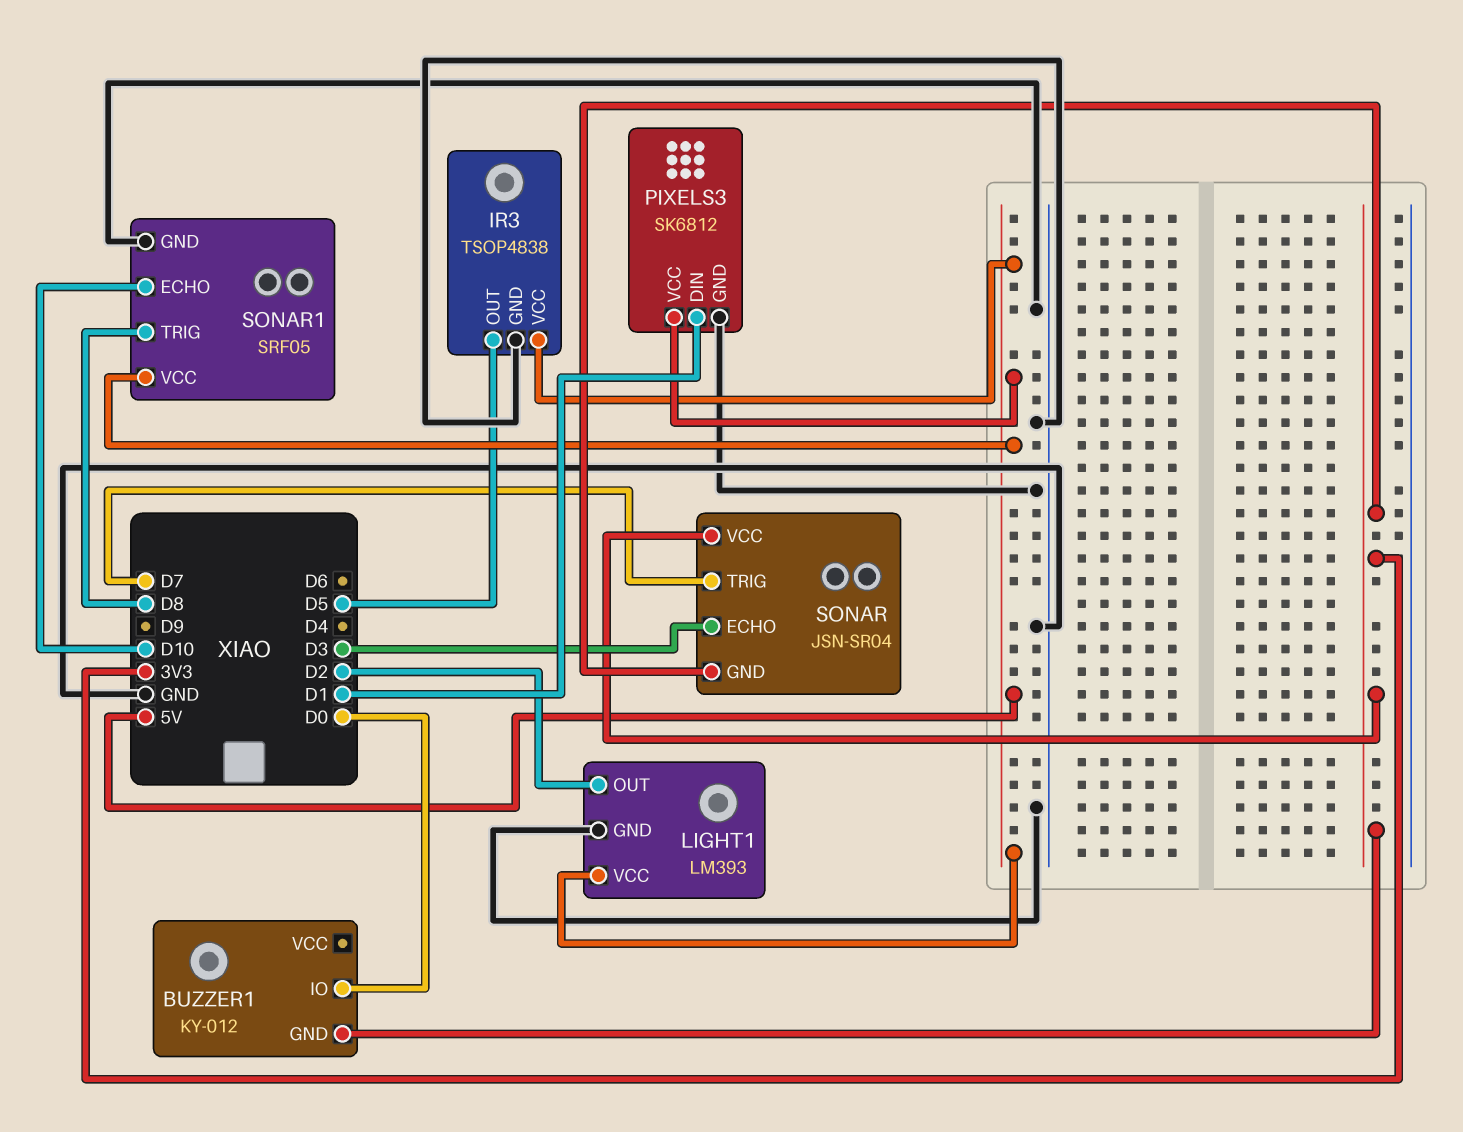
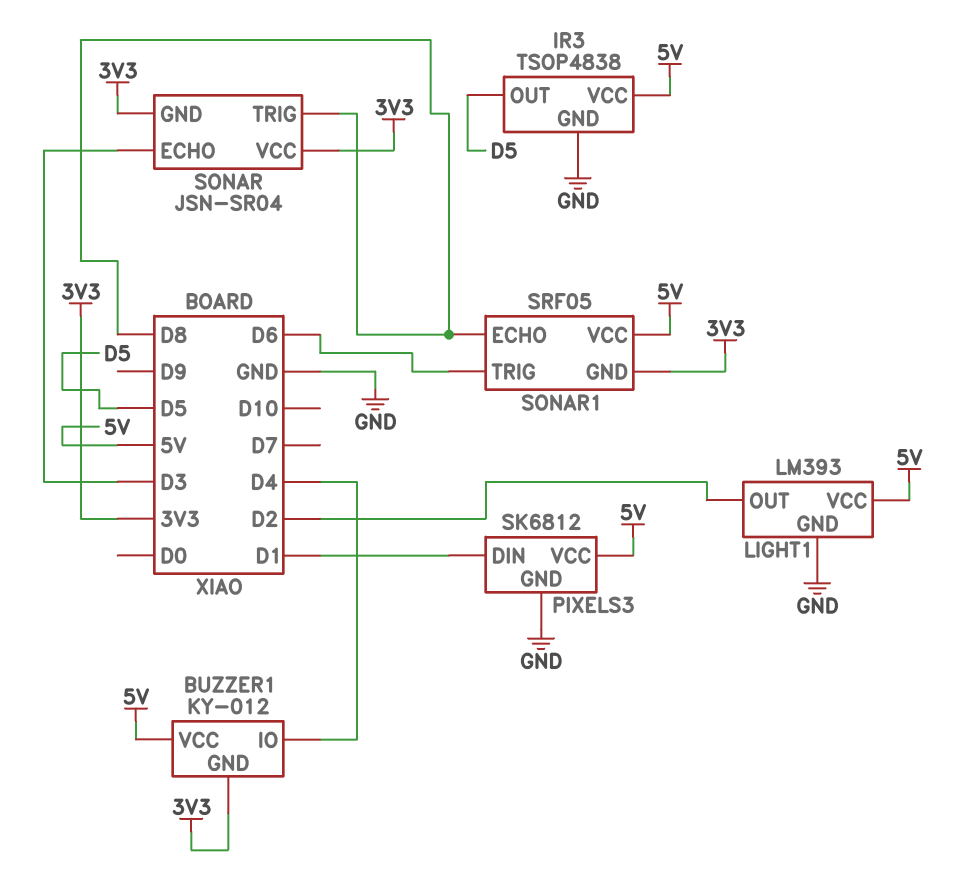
BUZZER1 pin IO: D0 -> D4
BUZZER1 pin VCC: none -> 5V
SONAR pin TRIG: D7 -> D8
SONAR1 pin ECHO: D10 -> D8
SONAR1 pin GND: GND -> 3V3
SONAR1 pin TRIG: D8 -> D6

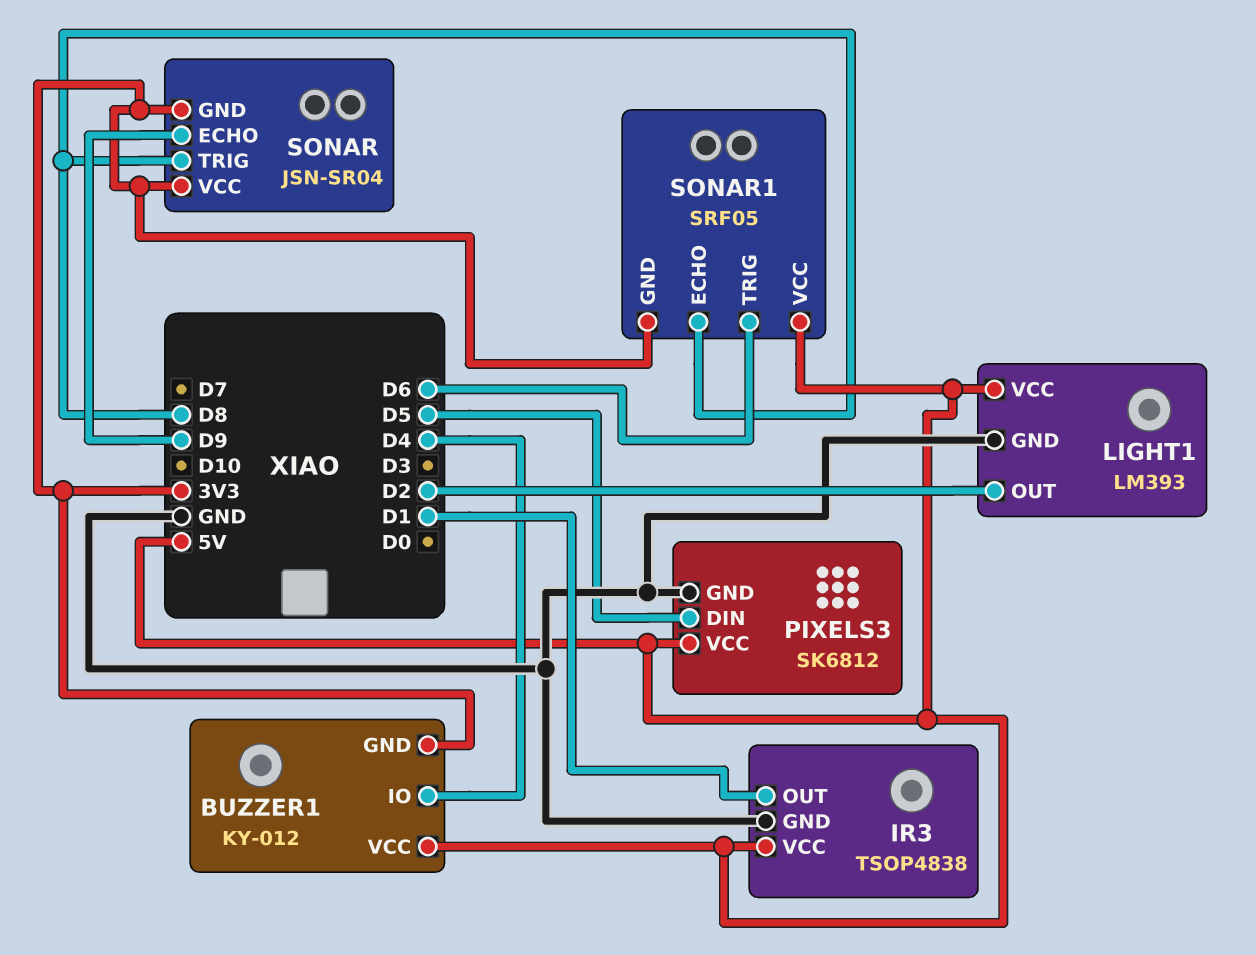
IR3 pin OUT: D5 -> D1
PIXELS3 pin DIN: D1 -> D5
SONAR pin ECHO: D3 -> D9

